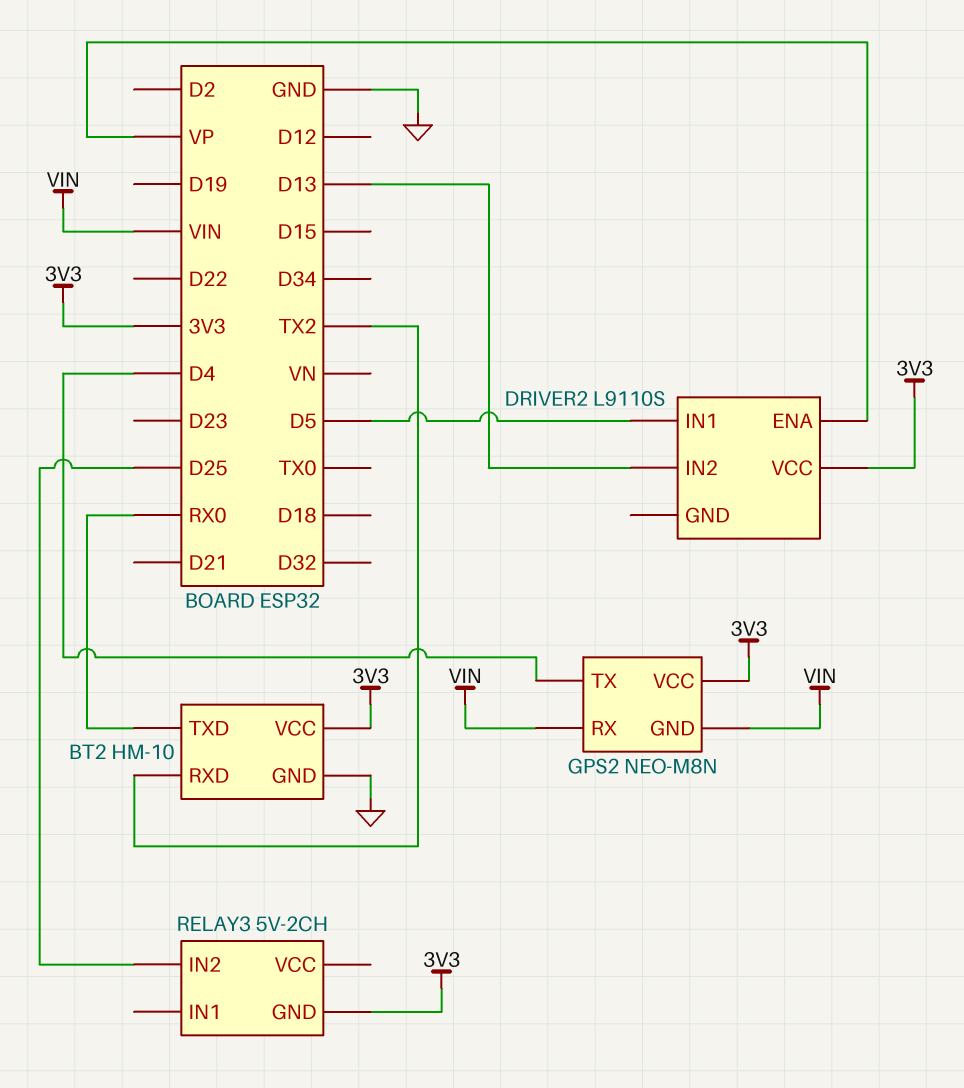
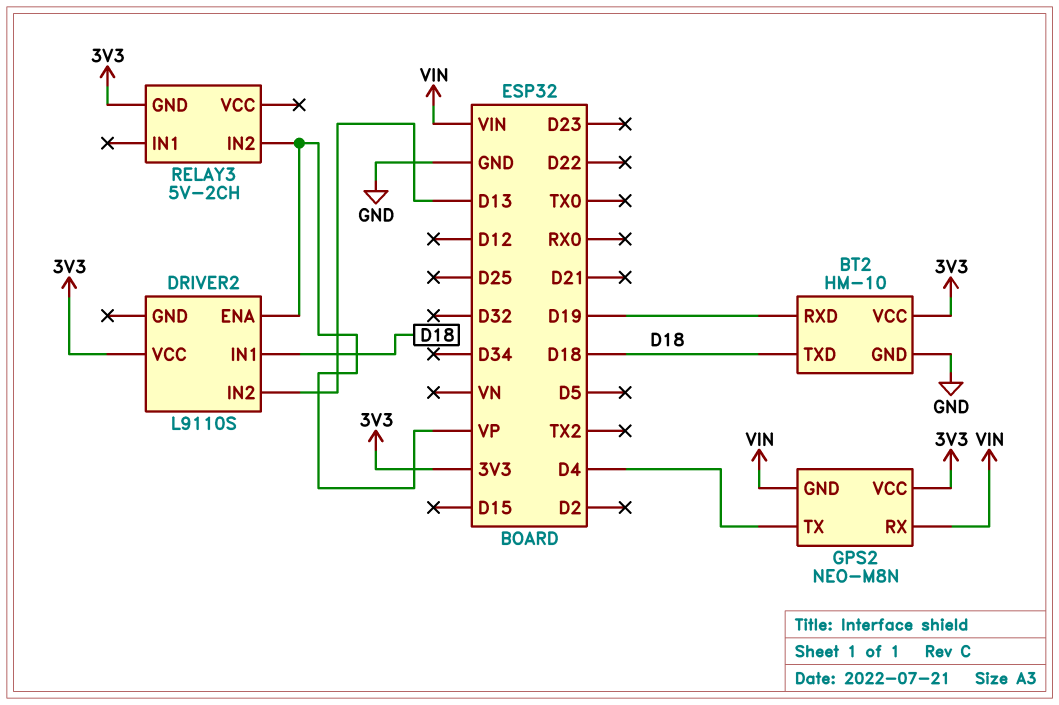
BT2 pin RXD: TX2 -> D19
BT2 pin TXD: RX0 -> D18
DRIVER2 pin IN1: D5 -> D18
RELAY3 pin IN2: D25 -> VP

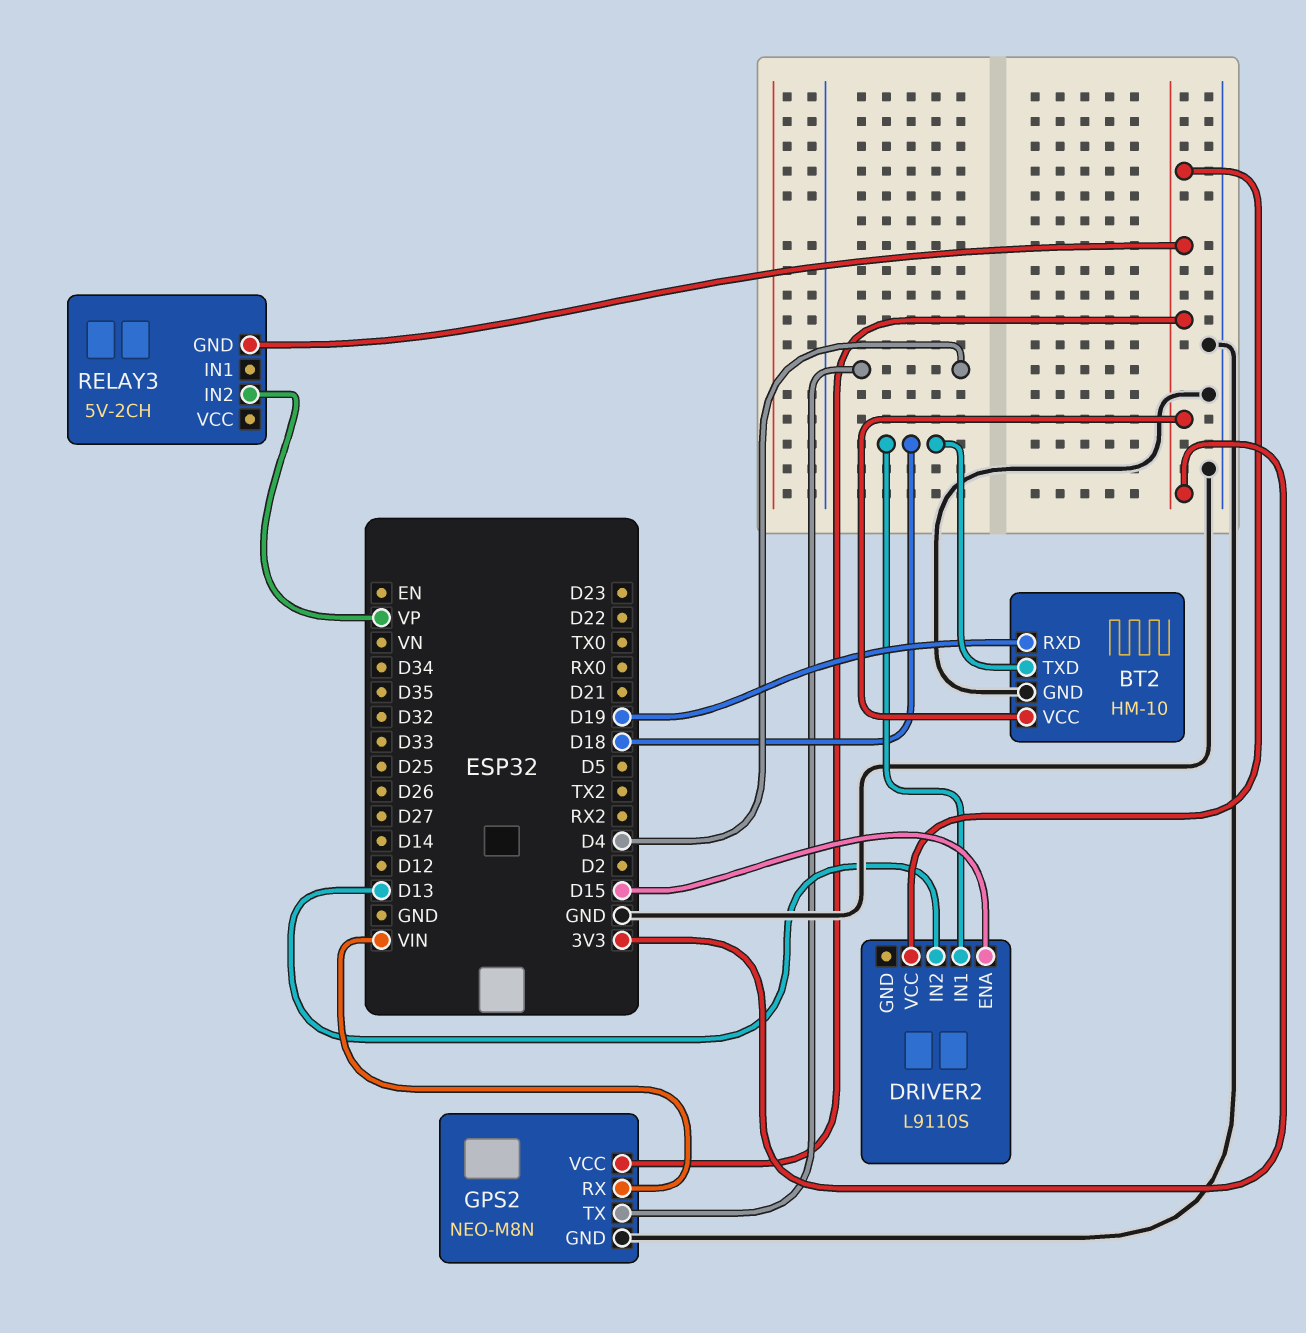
DRIVER2 pin ENA: VP -> D15
GPS2 pin GND: VIN -> GND

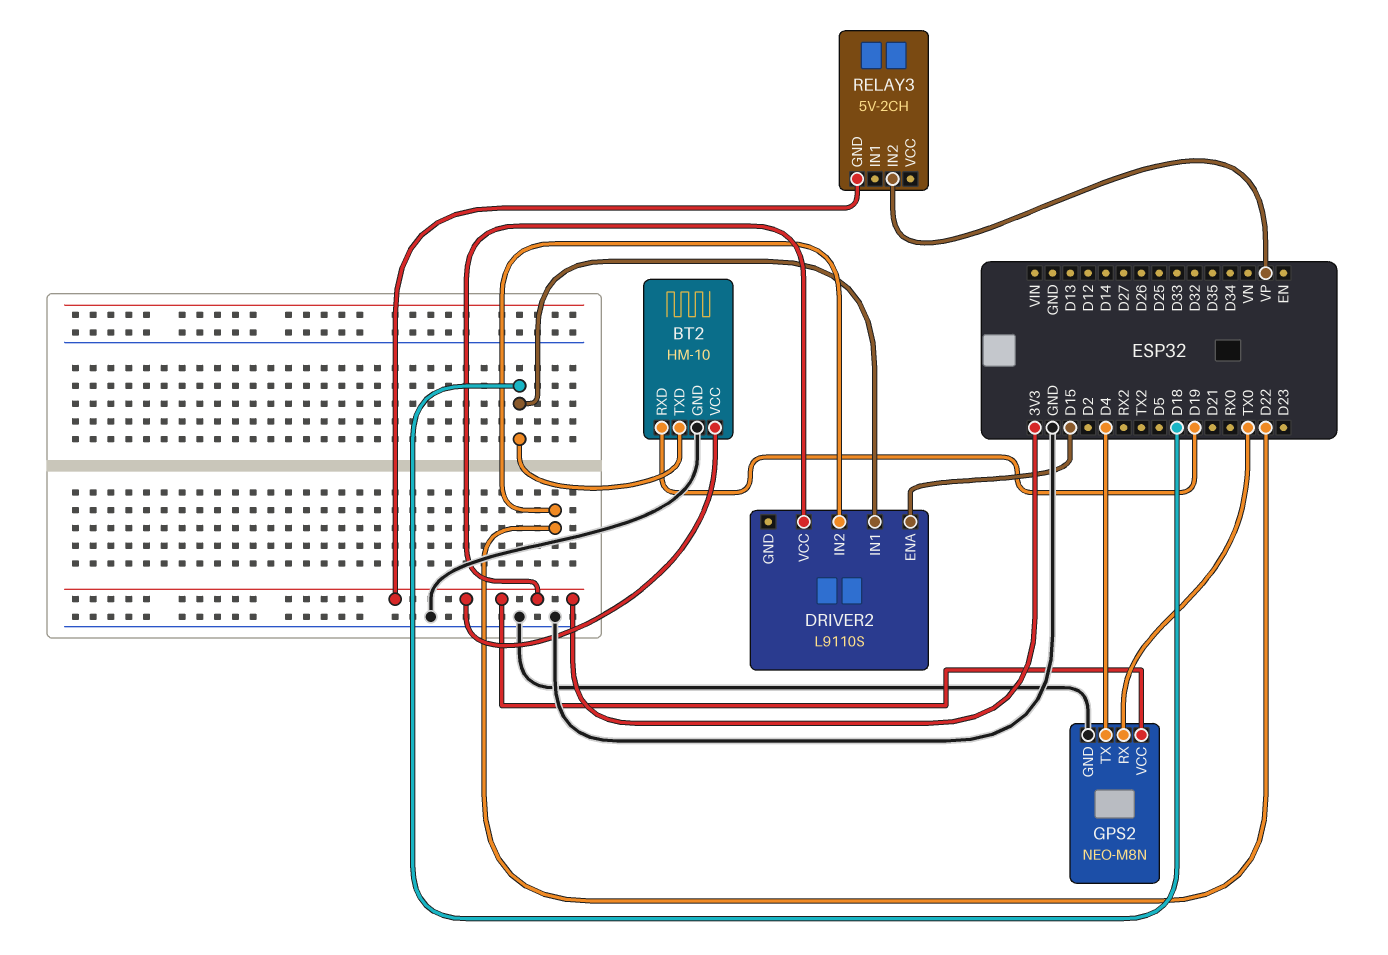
DRIVER2 pin IN2: D13 -> D22
GPS2 pin RX: VIN -> TX0

